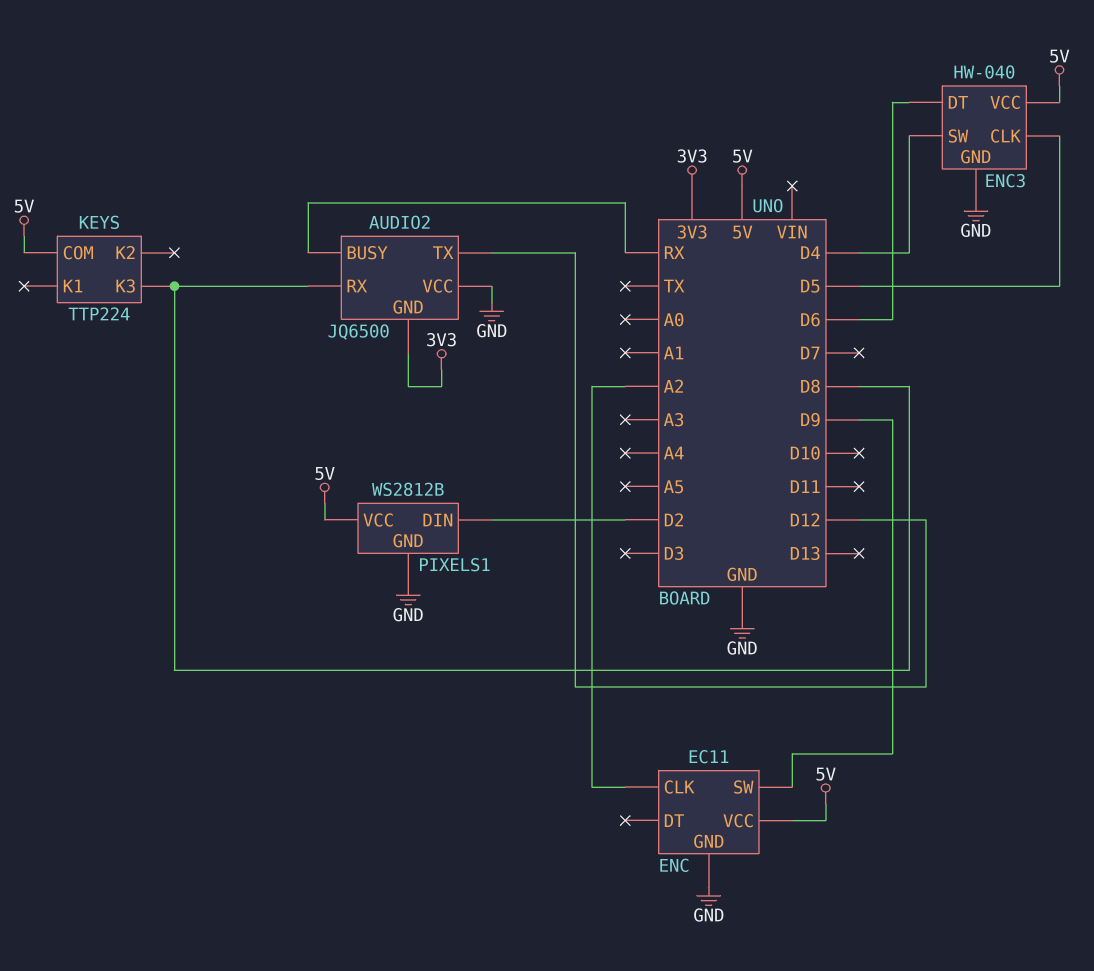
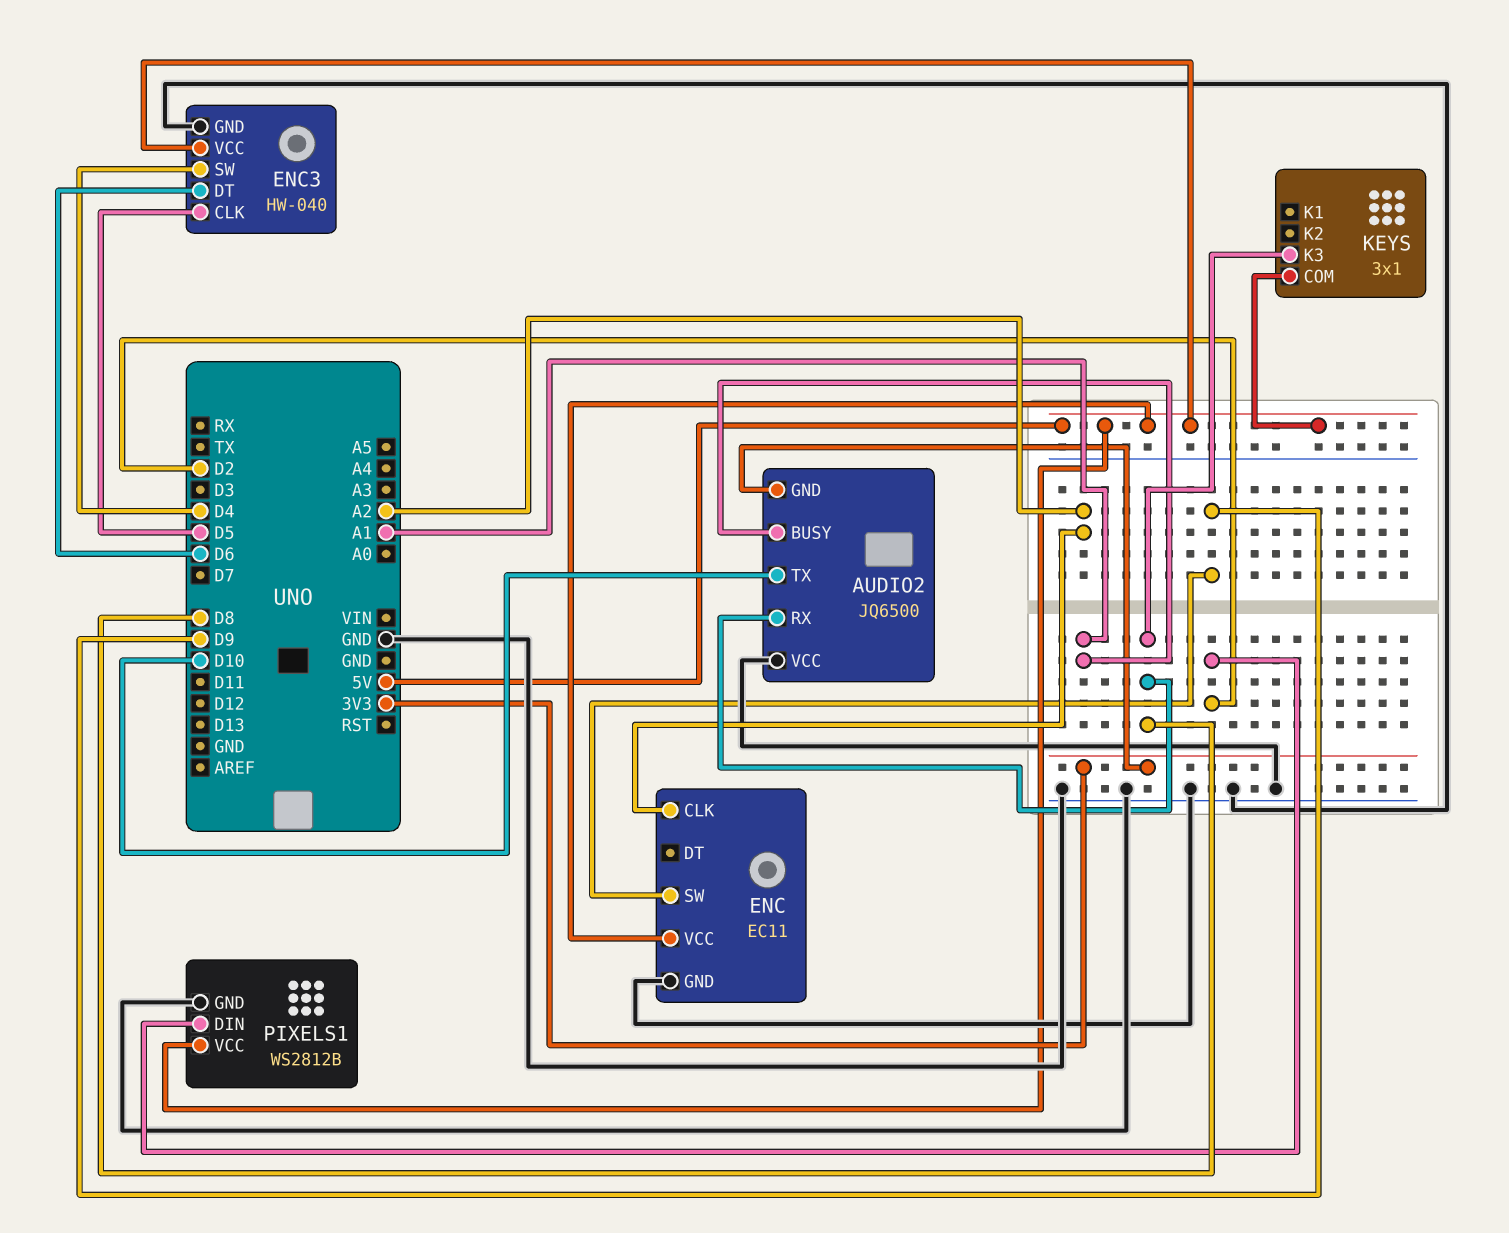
AUDIO2 pin BUSY: RX -> A1
AUDIO2 pin TX: D12 -> D10
KEYS: TTP224 -> 3x1

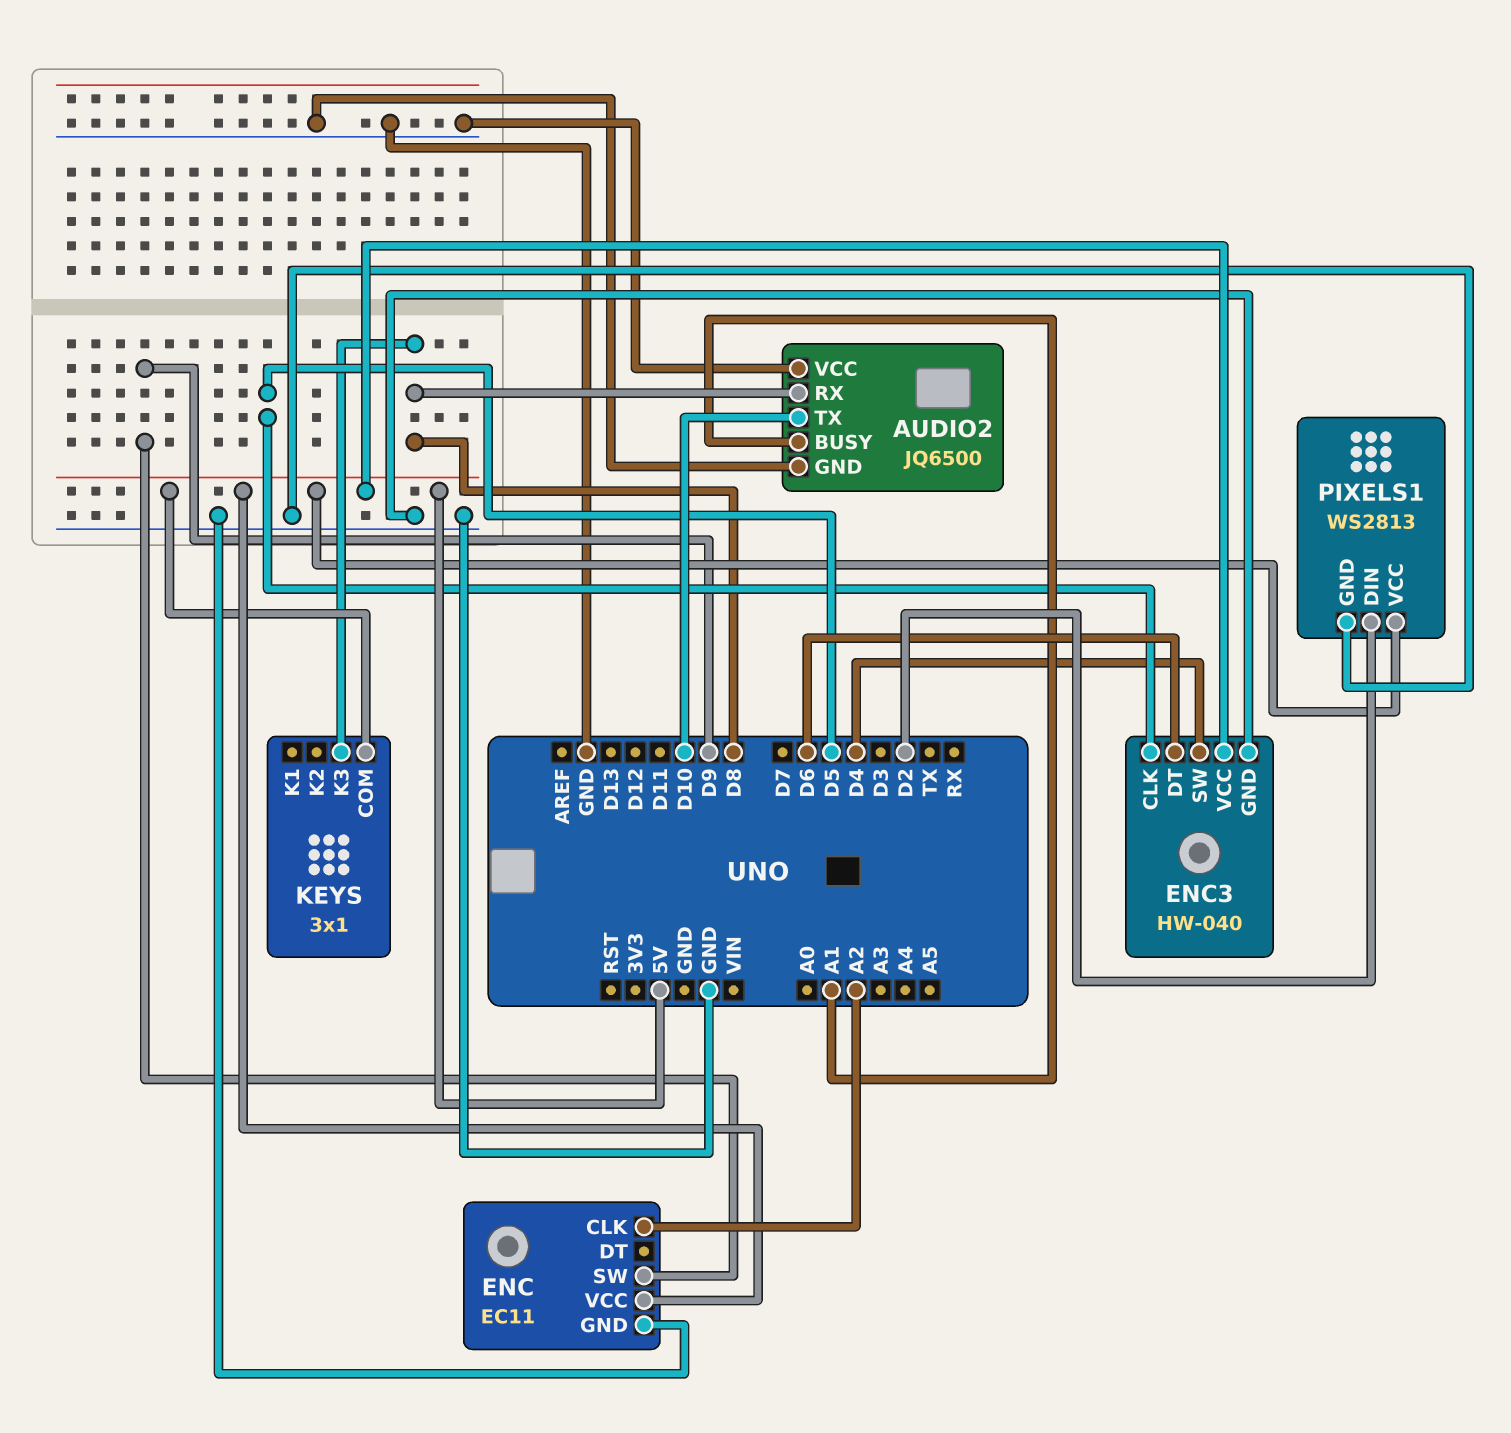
AUDIO2 pin GND: 3V3 -> GND
PIXELS1: WS2812B -> WS2813

